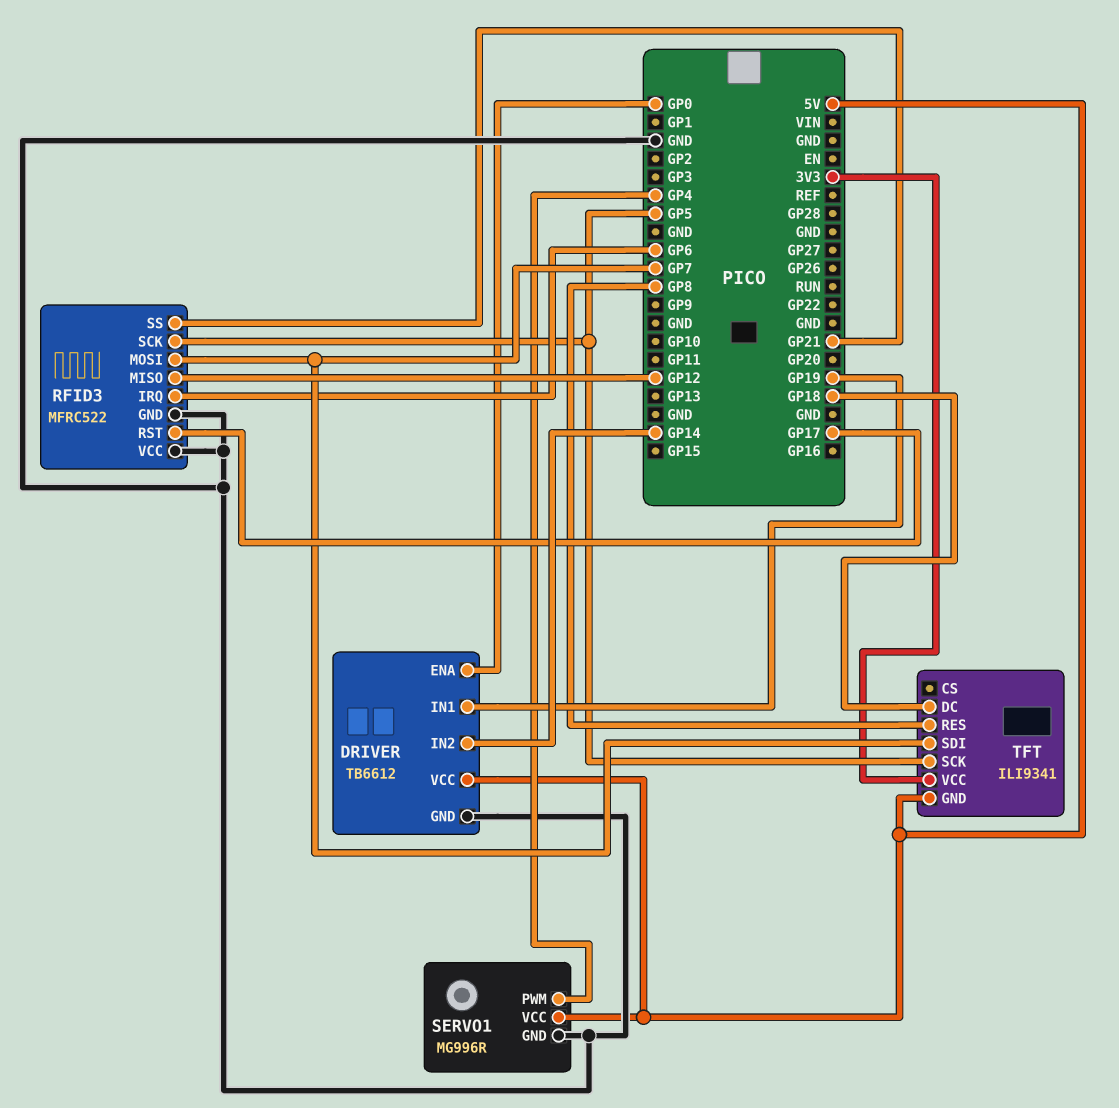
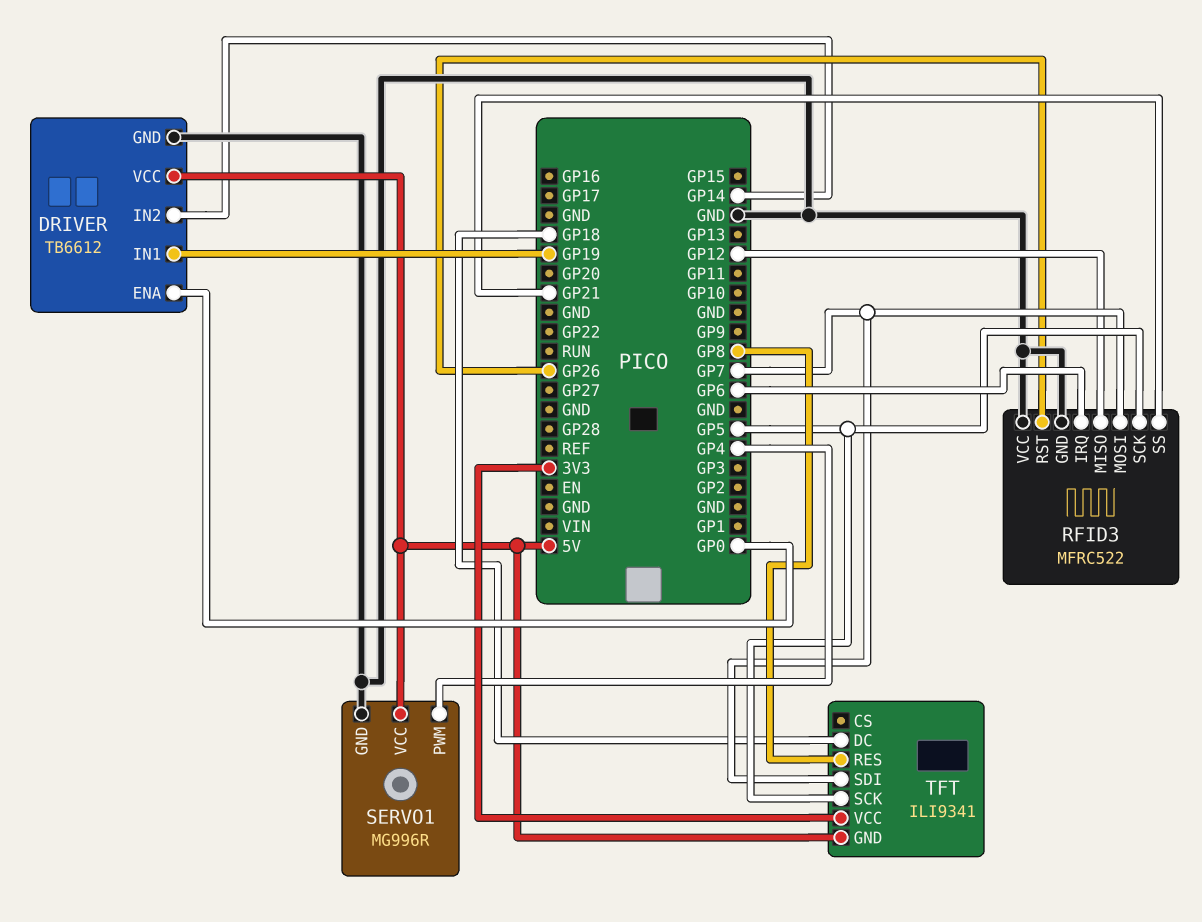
RFID3 pin RST: GP17 -> GP26

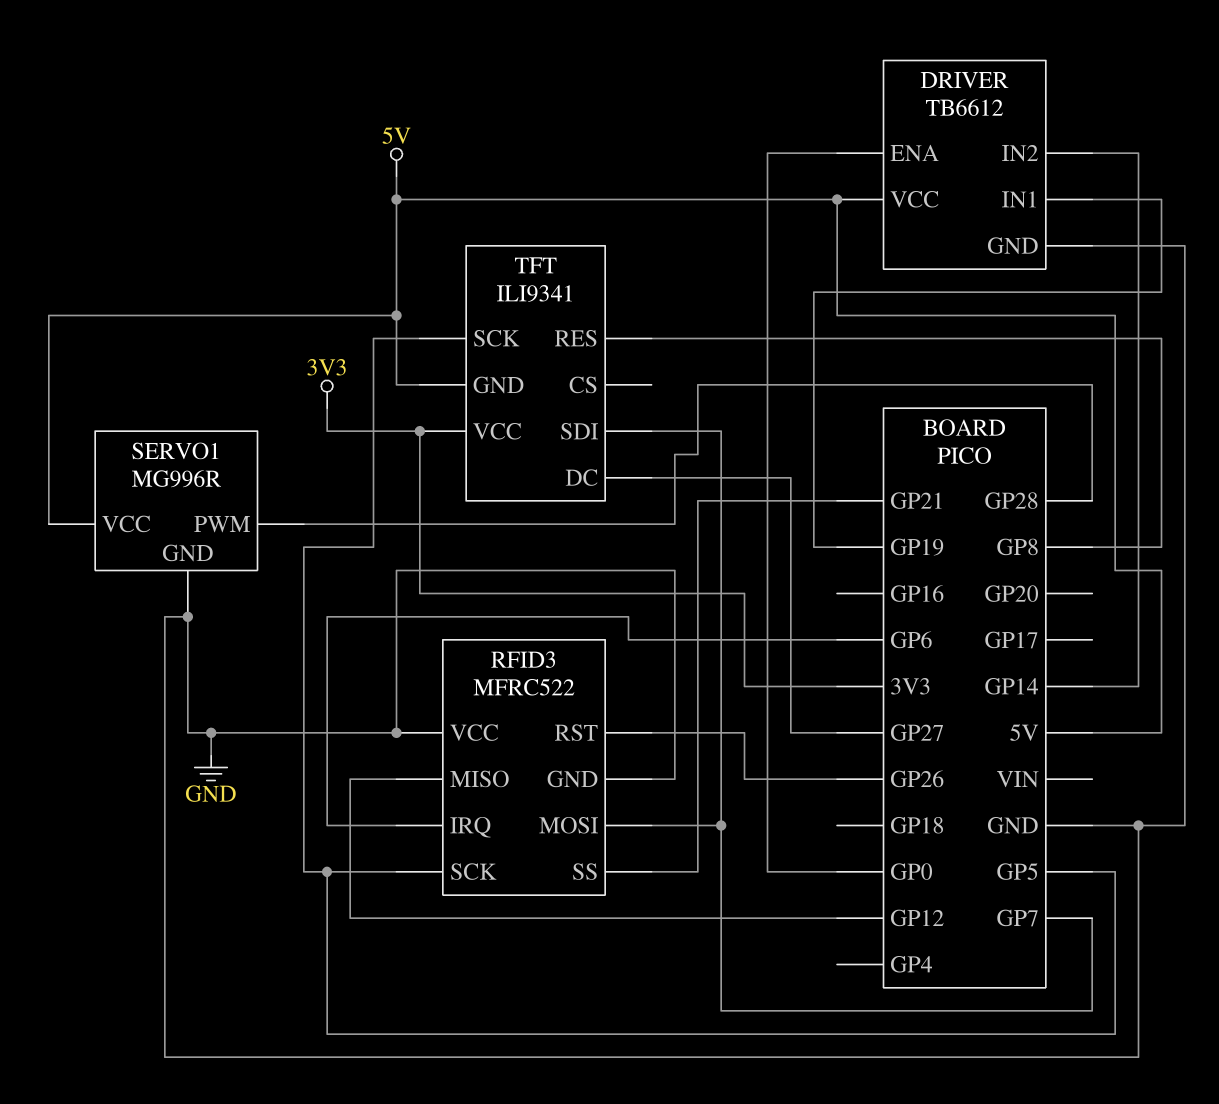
SERVO1 pin PWM: GP4 -> GP28
TFT pin DC: GP18 -> GP27

